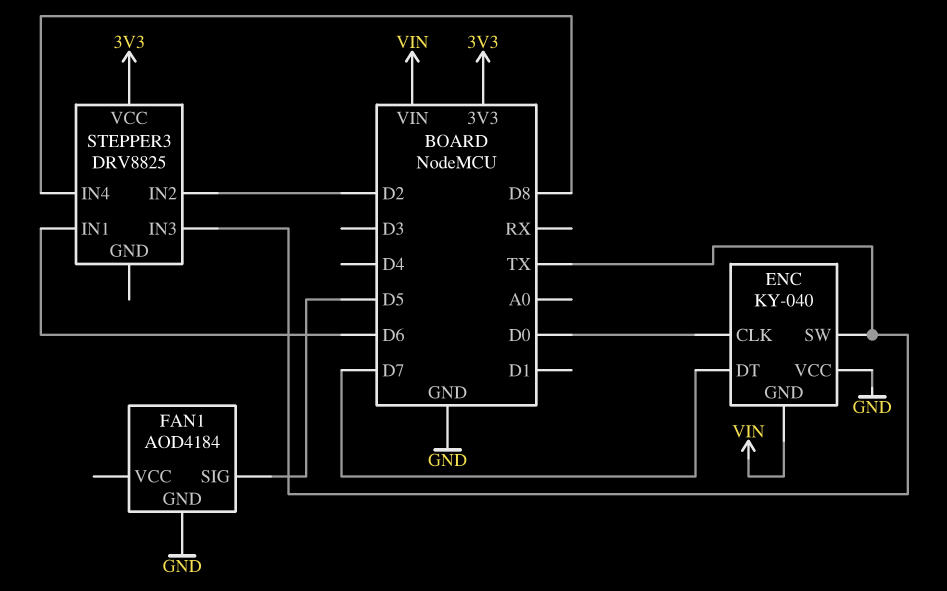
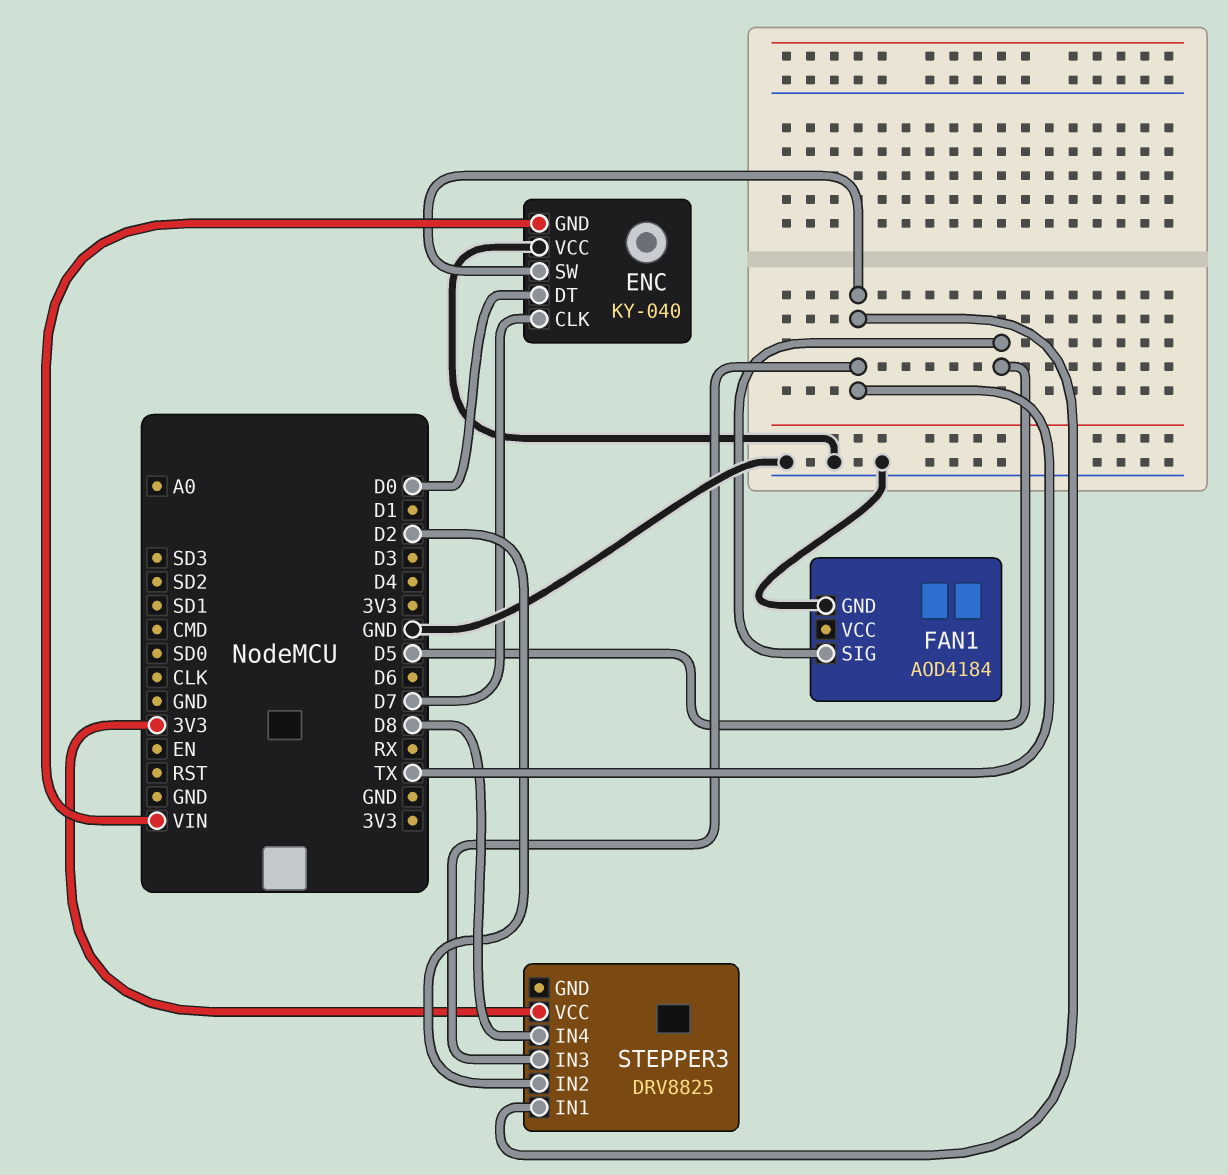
ENC pin CLK: D0 -> D7
ENC pin DT: D7 -> D0
STEPPER3 pin IN1: D6 -> TX

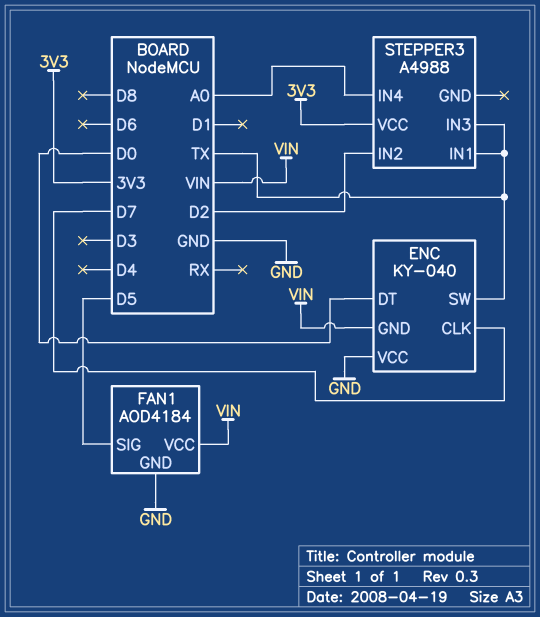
FAN1 pin VCC: none -> VIN
STEPPER3: DRV8825 -> A4988
STEPPER3 pin IN4: D8 -> A0

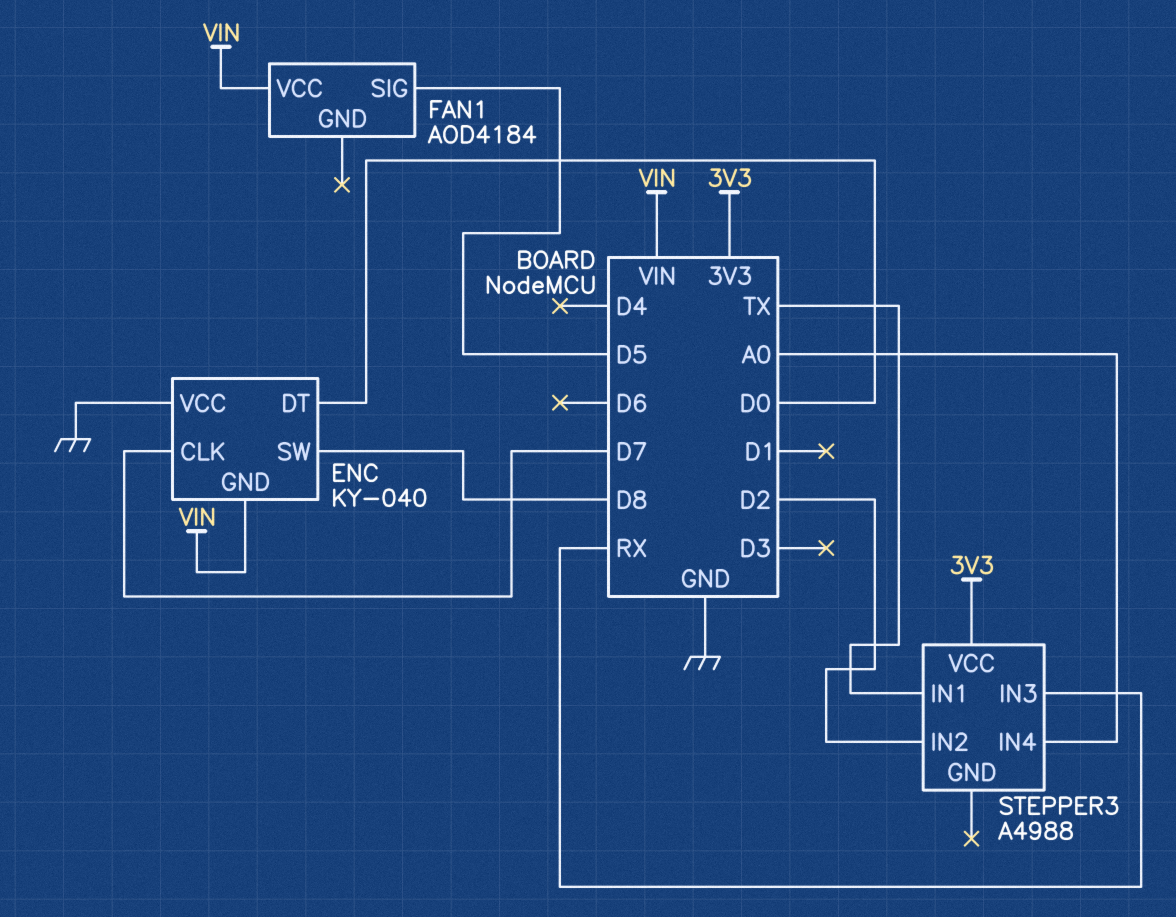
ENC pin SW: TX -> D8
FAN1 pin GND: GND -> none
STEPPER3 pin IN3: TX -> RX

